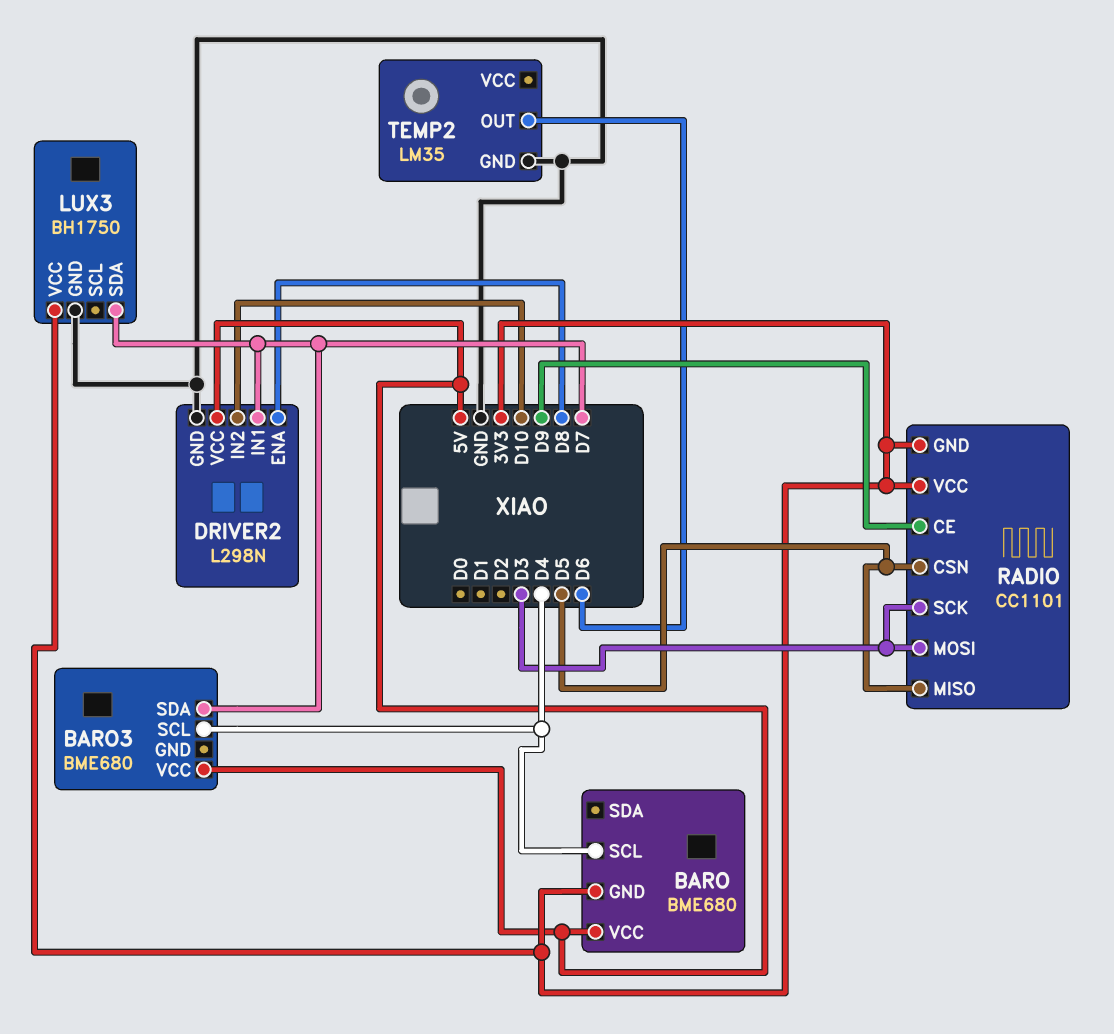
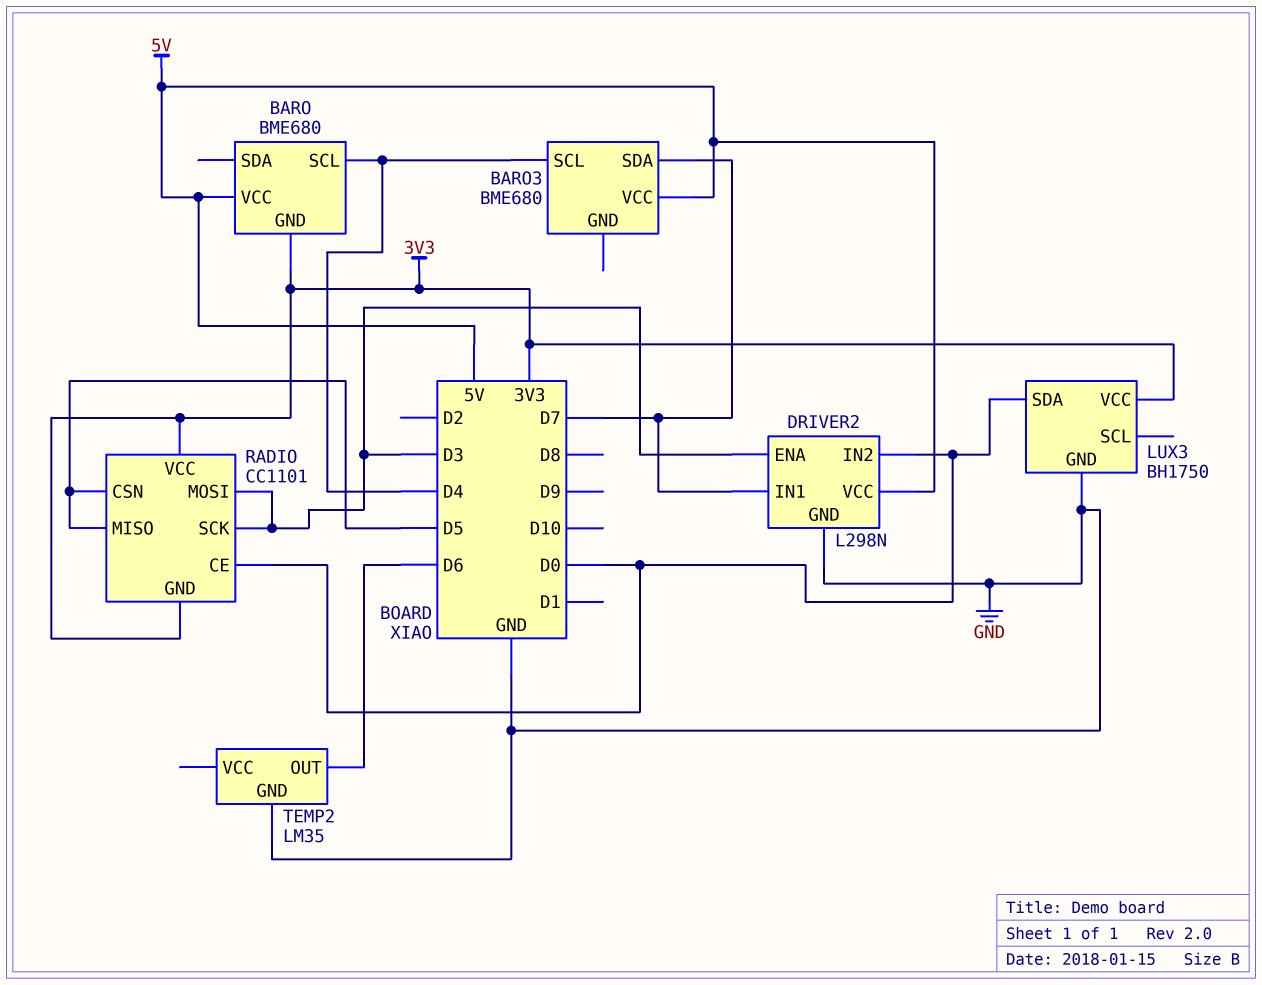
DRIVER2 pin ENA: D8 -> D3
DRIVER2 pin IN2: D10 -> D0
LUX3 pin SDA: D7 -> D0
RADIO pin CE: D9 -> D0

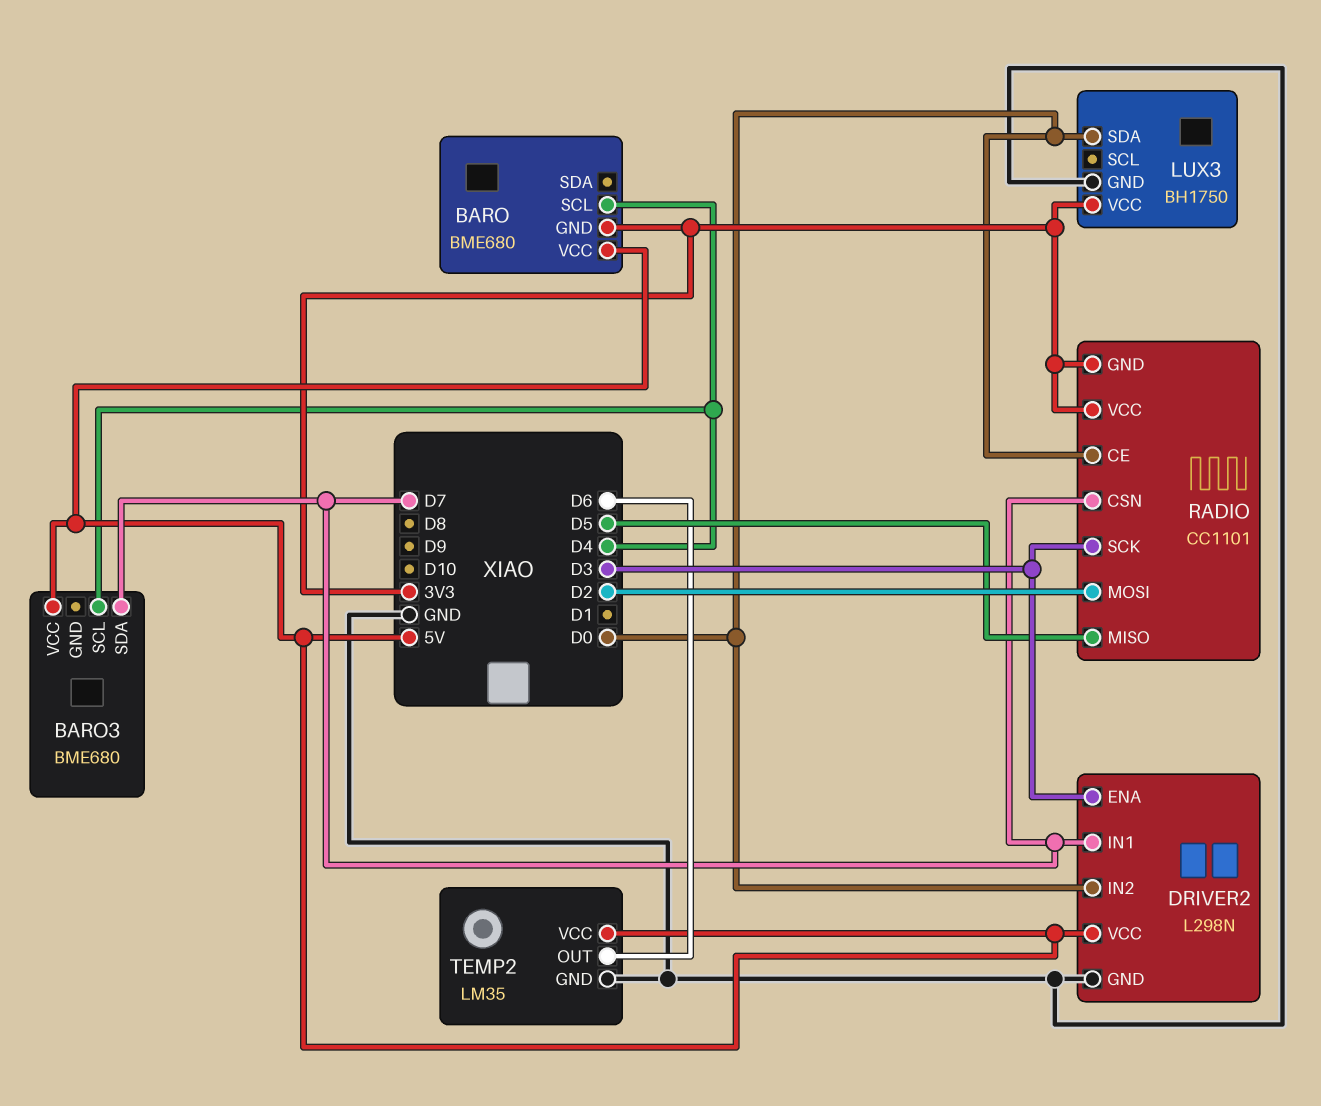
RADIO pin CSN: D5 -> D7
RADIO pin MOSI: D3 -> D2
TEMP2 pin VCC: none -> 5V

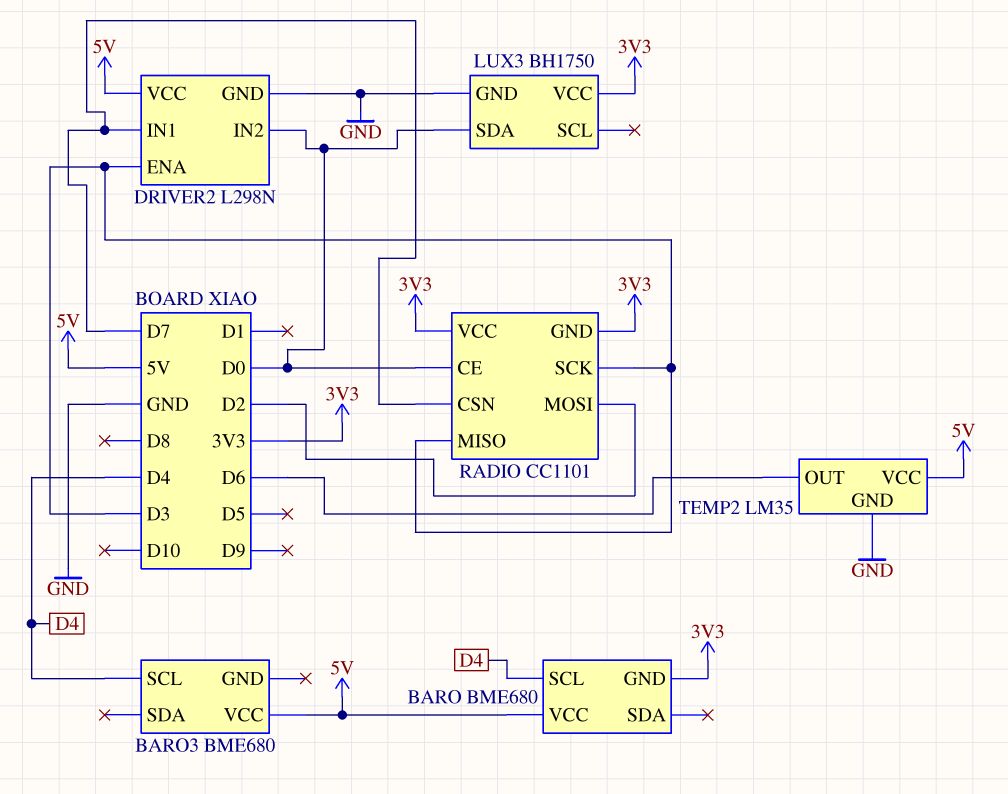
BARO3 pin SDA: D7 -> none
RADIO pin MISO: D5 -> D3

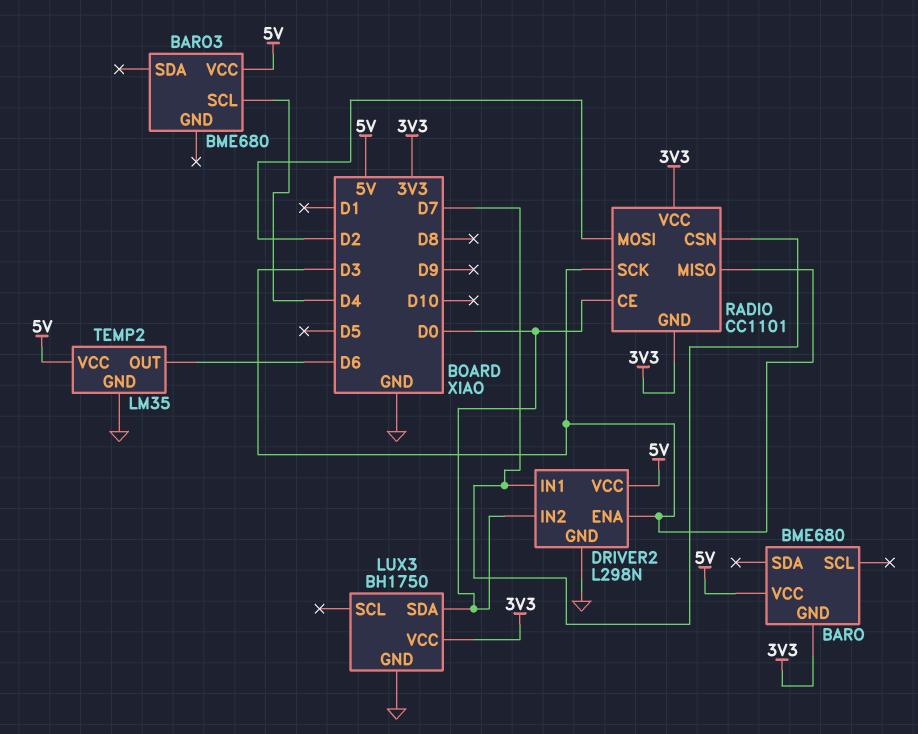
BARO pin SCL: D4 -> none

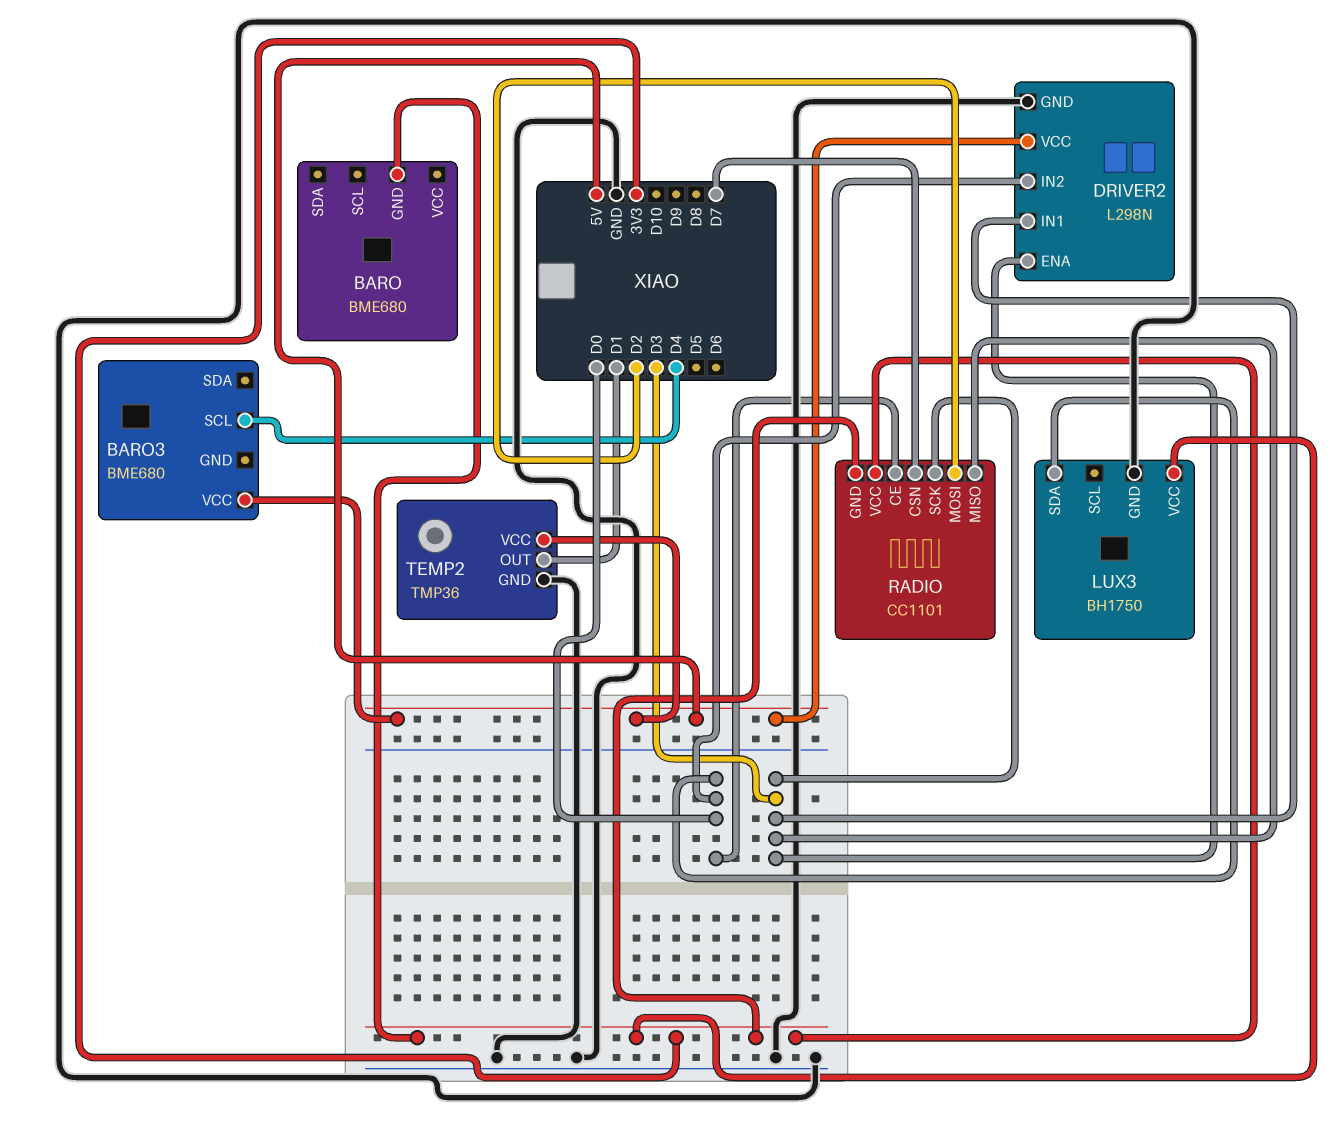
BARO pin VCC: 5V -> none
DRIVER2 pin IN1: D7 -> D3
TEMP2: LM35 -> TMP36
TEMP2 pin OUT: D6 -> D1

